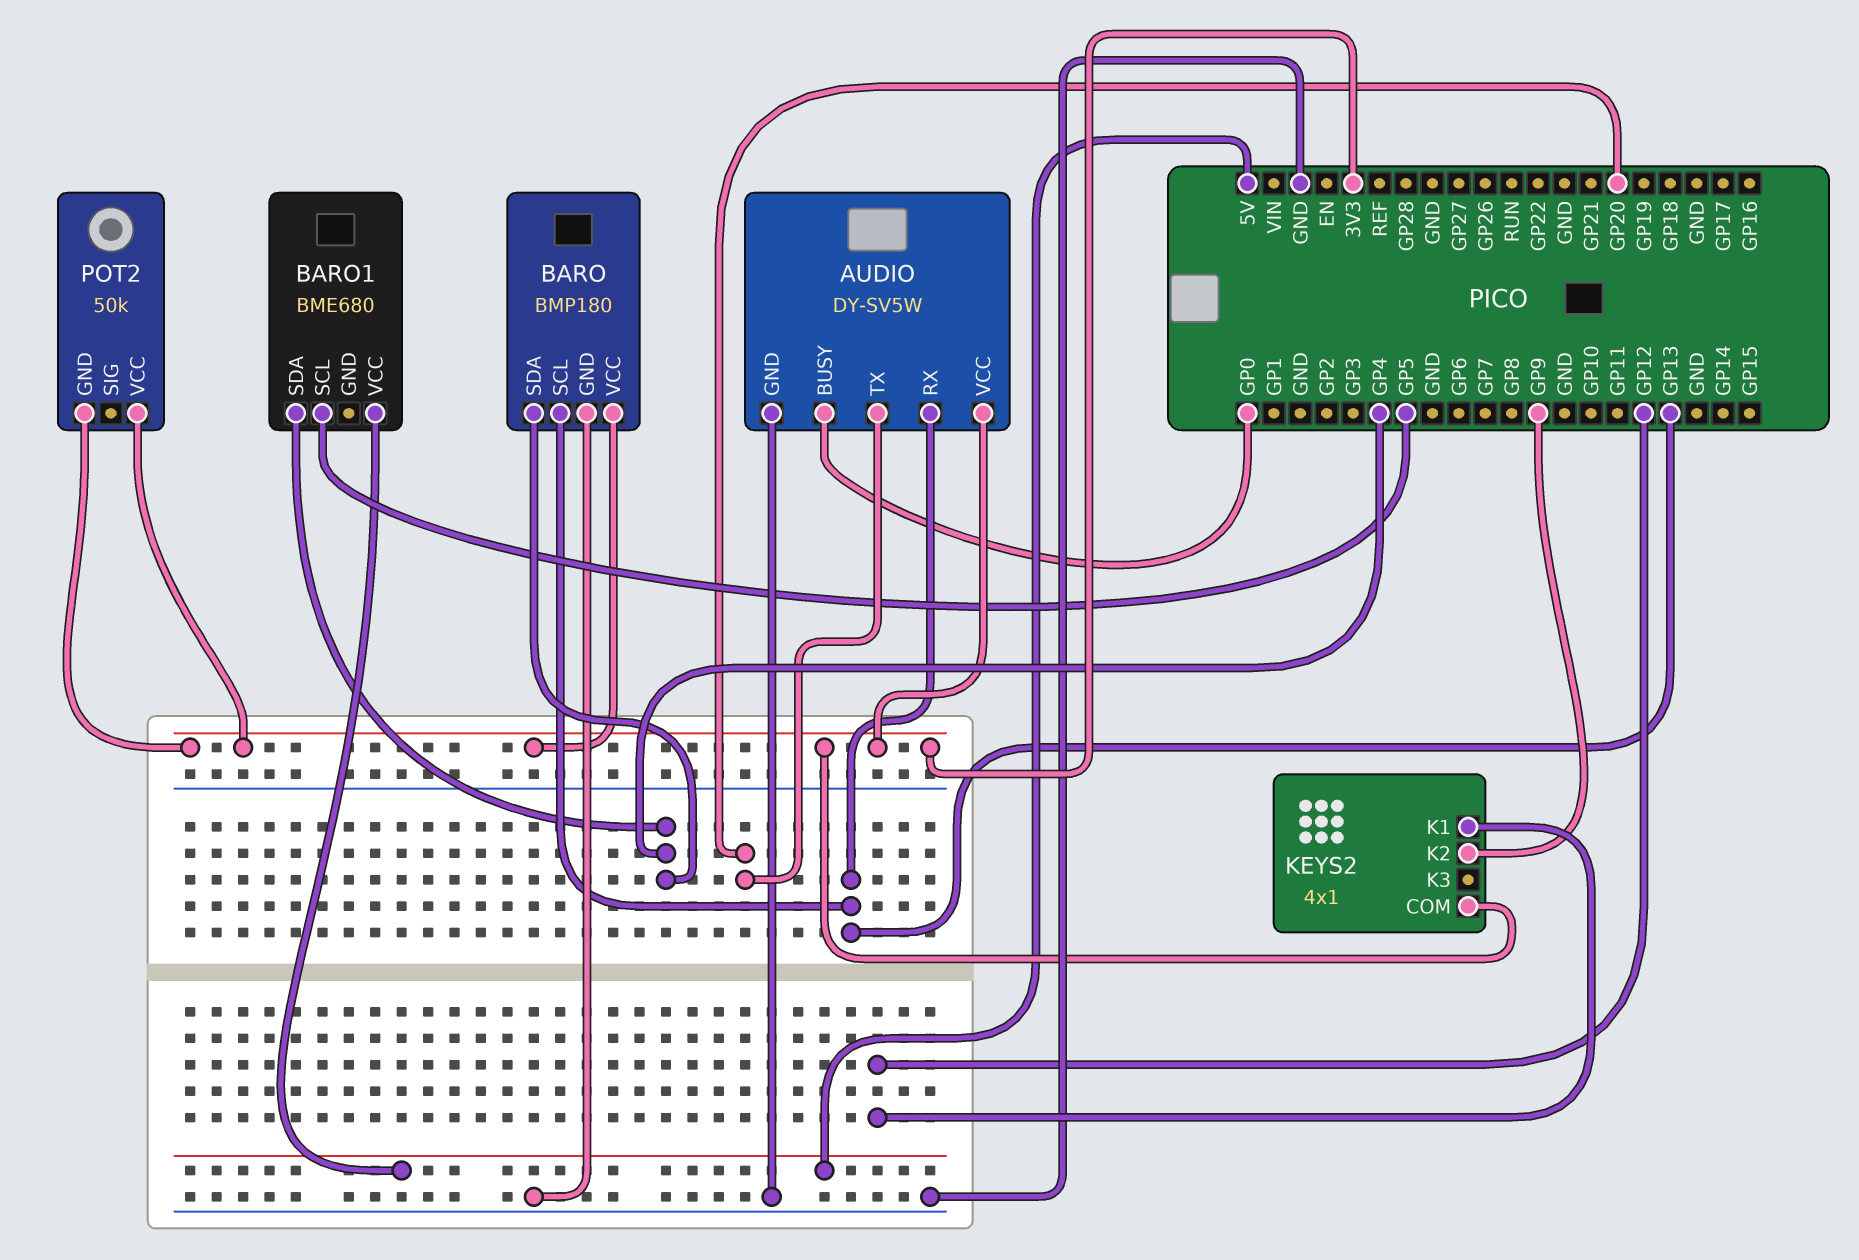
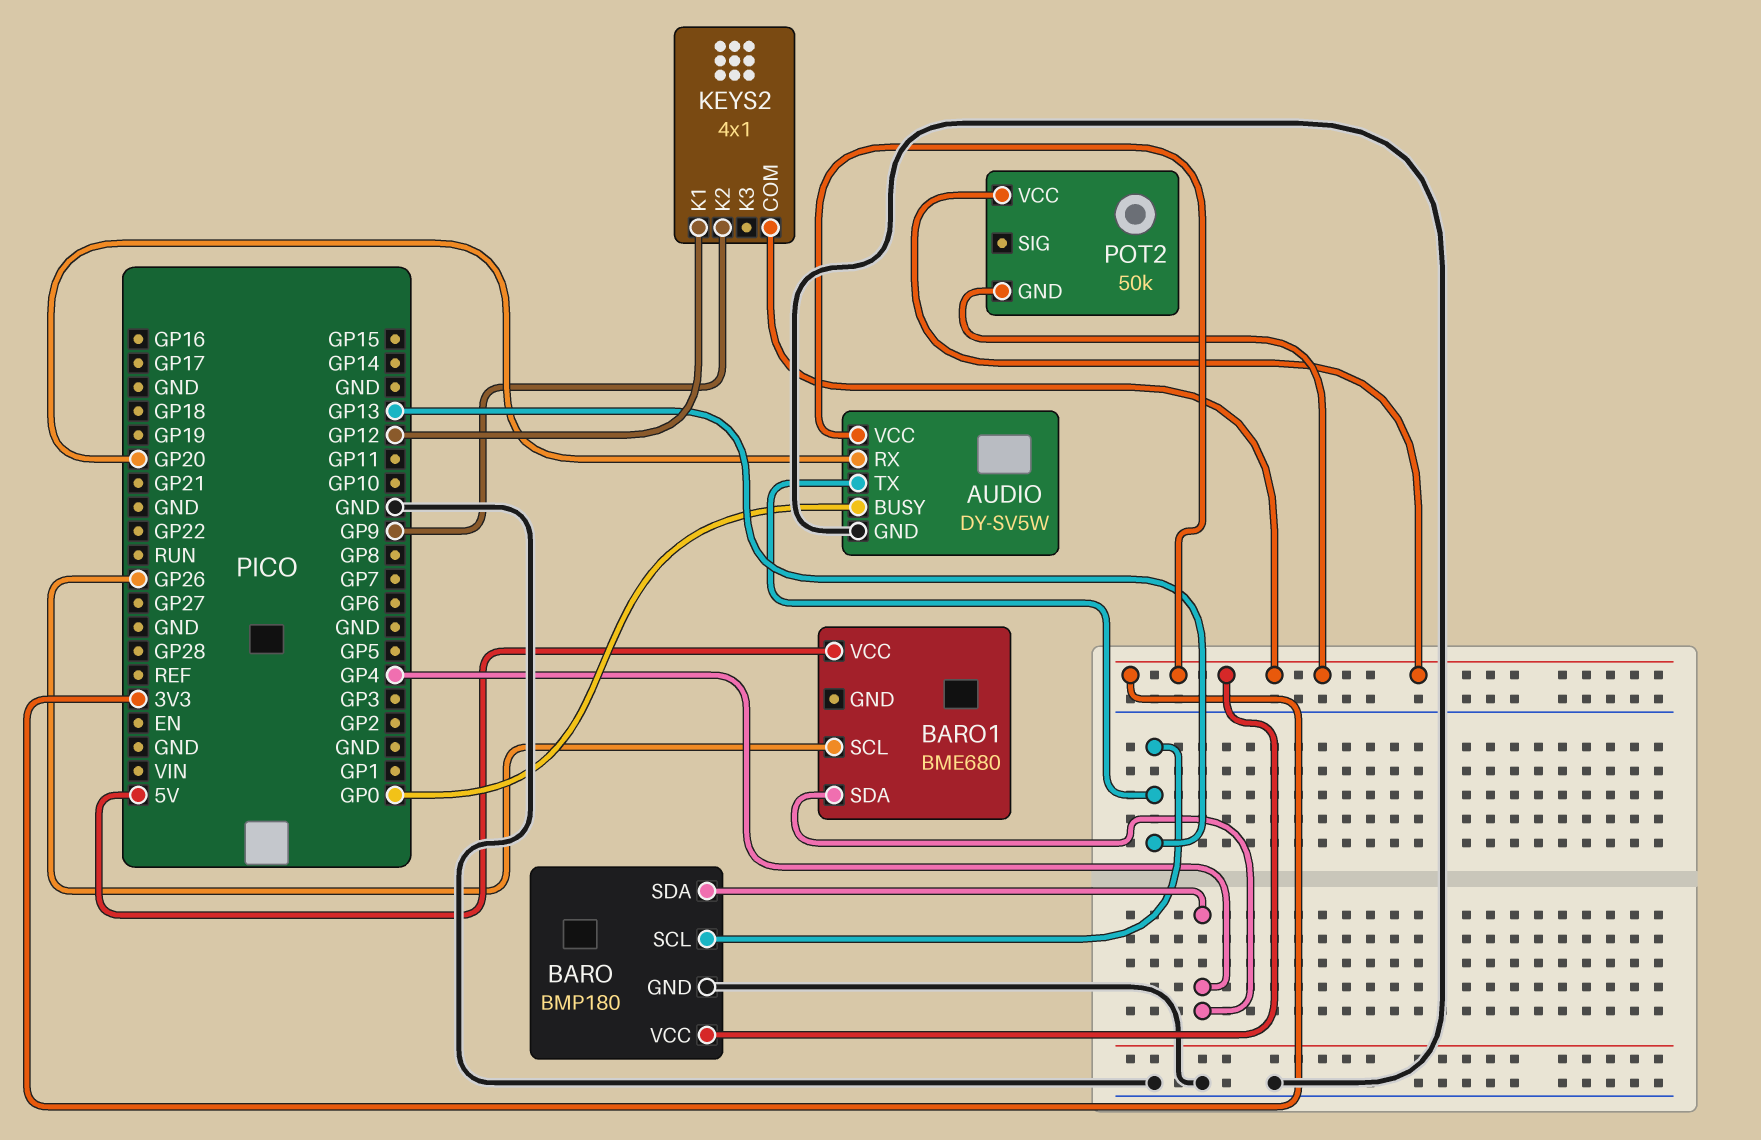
AUDIO pin RX: GP13 -> GP20
AUDIO pin TX: GP20 -> GP13
BARO1 pin SCL: GP5 -> GP26

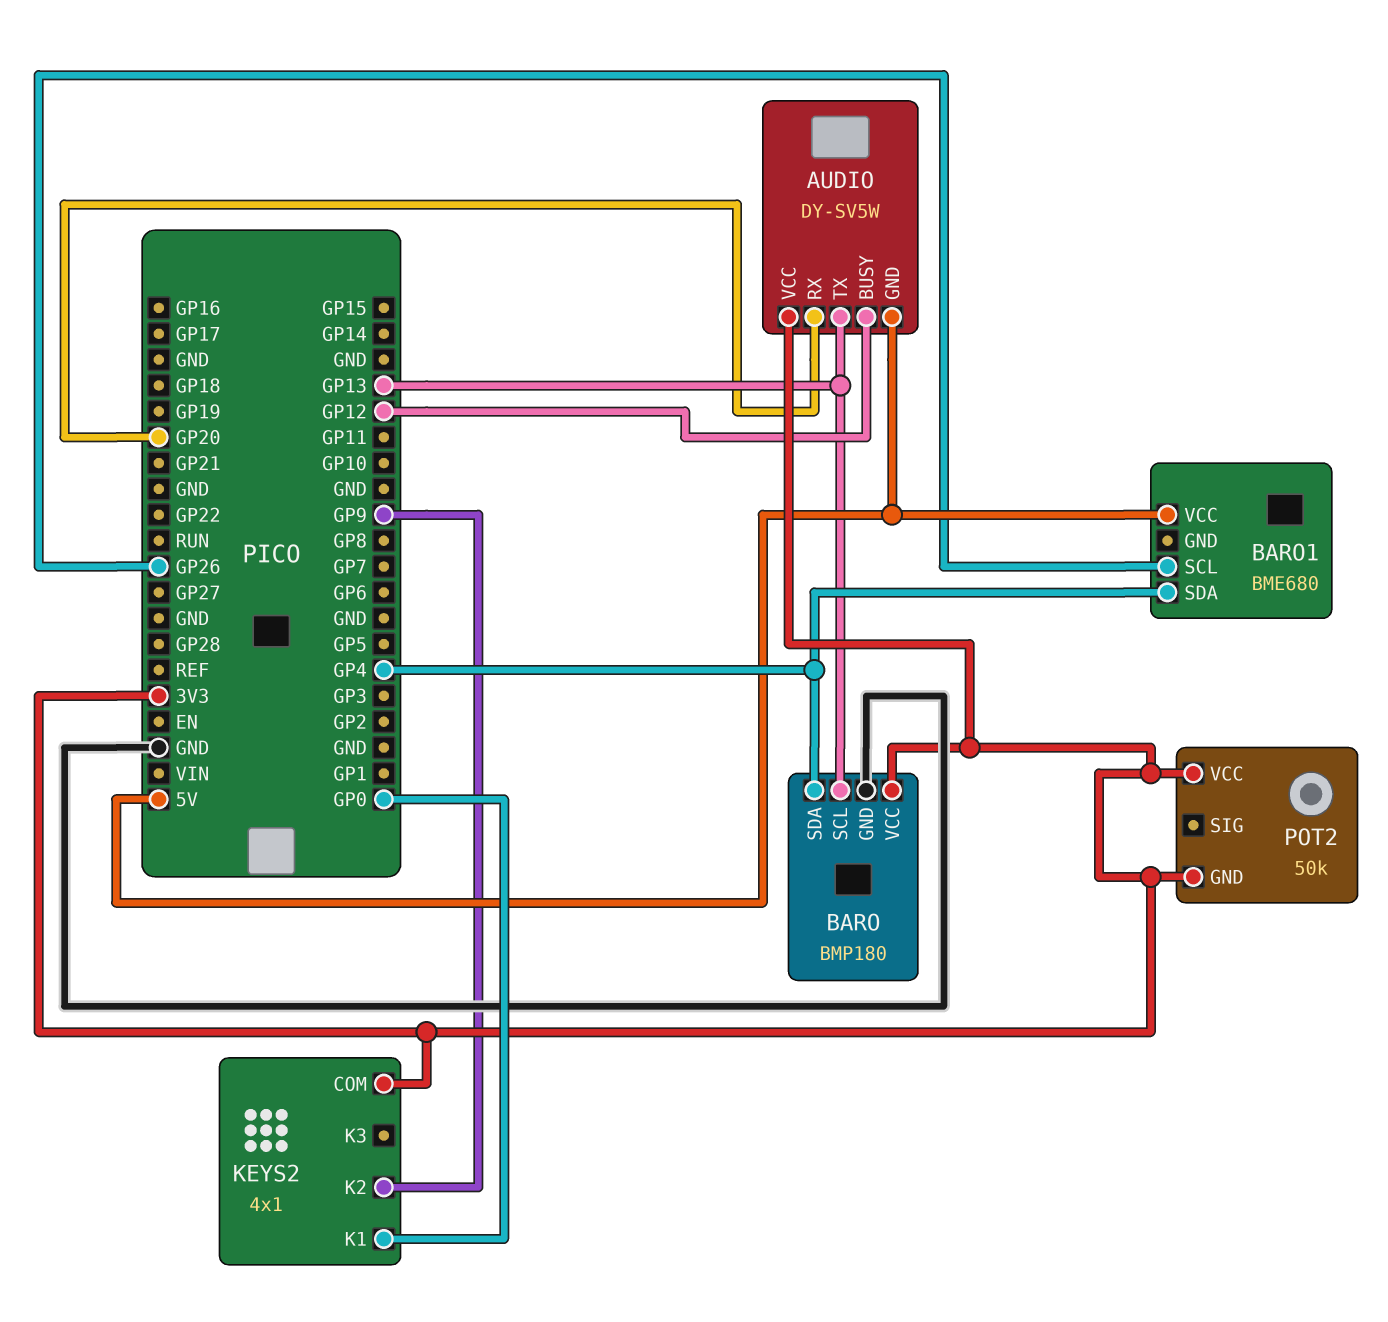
AUDIO pin BUSY: GP0 -> GP12
AUDIO pin GND: GND -> 5V
KEYS2 pin K1: GP12 -> GP0

